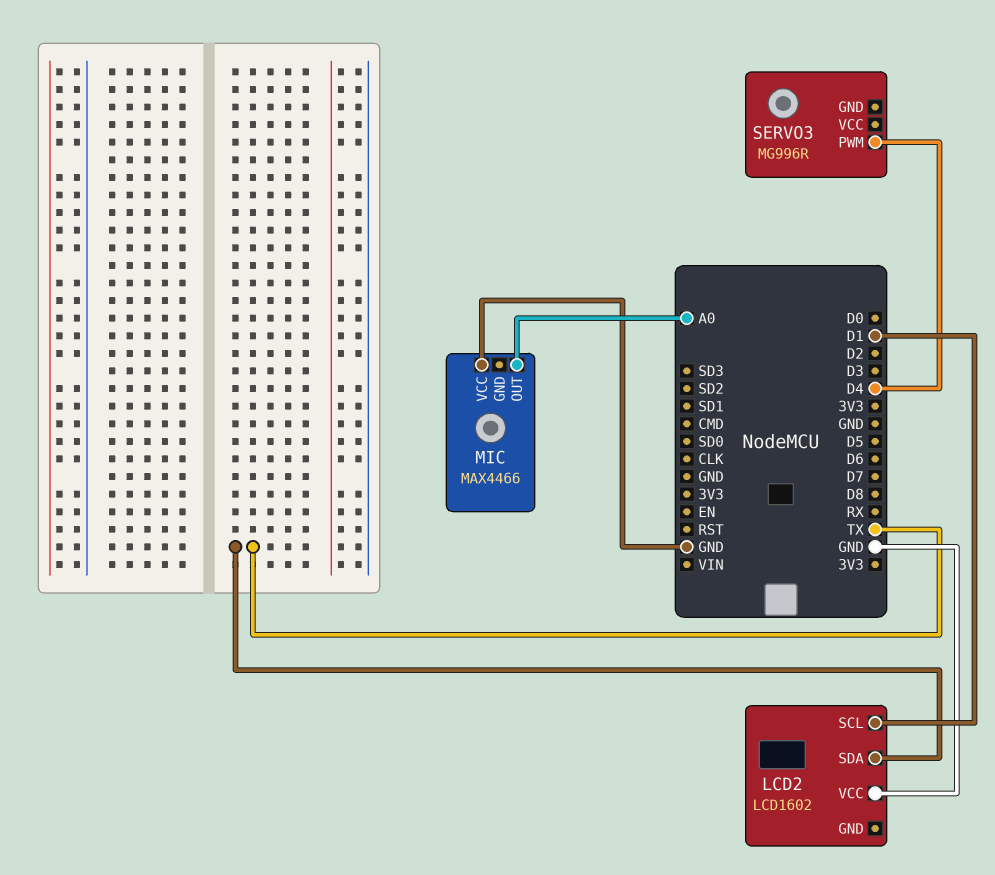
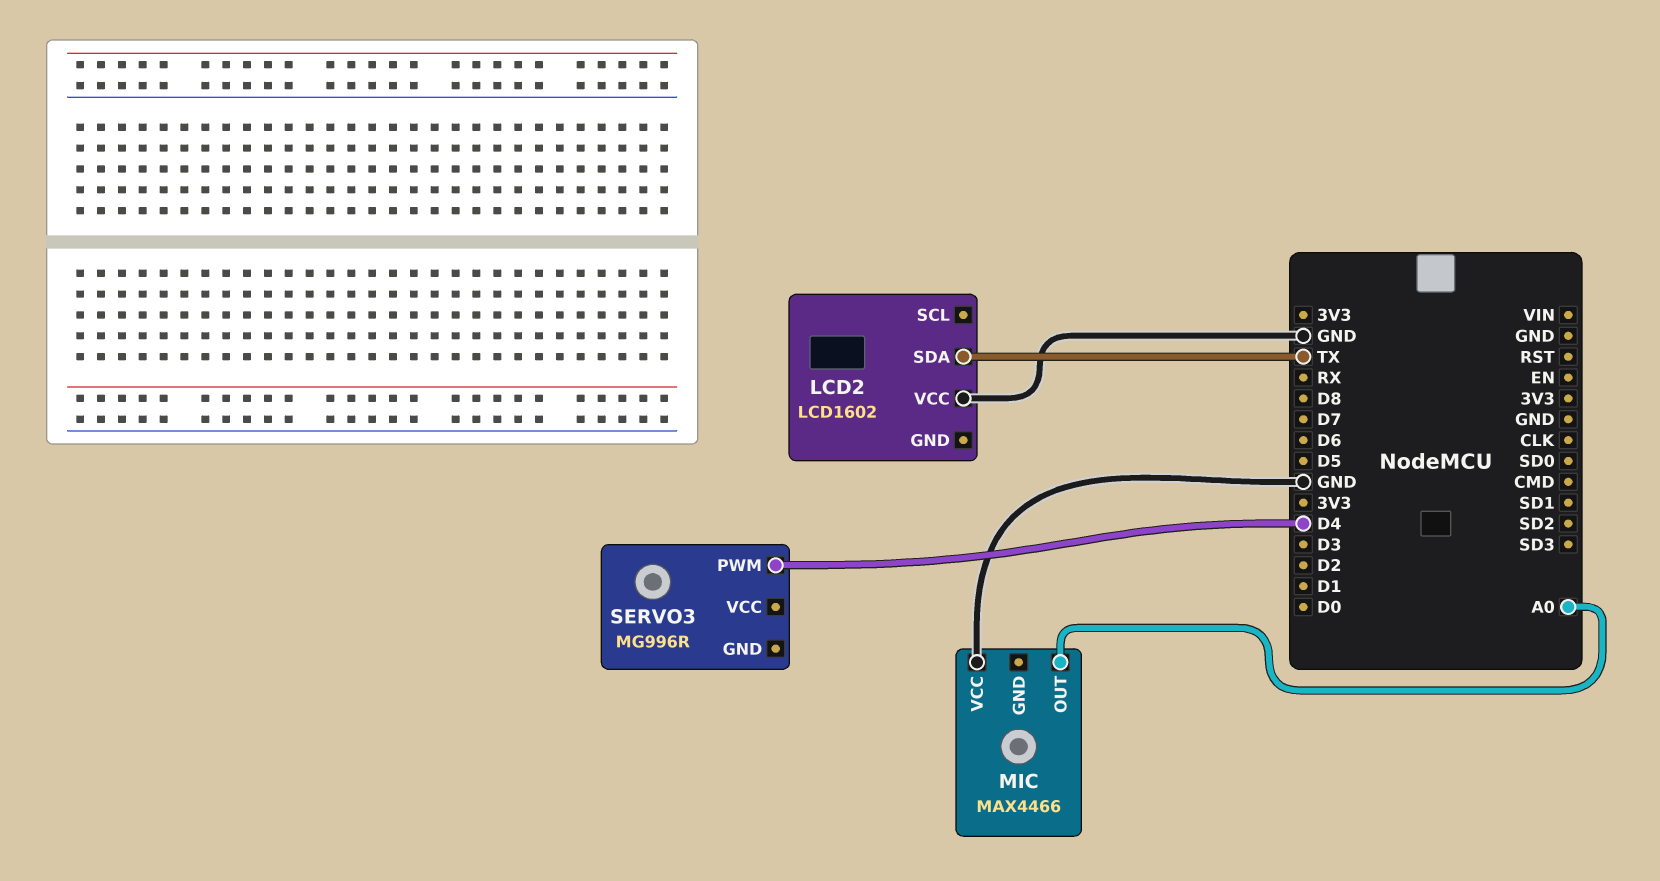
LCD2 pin SCL: D1 -> none

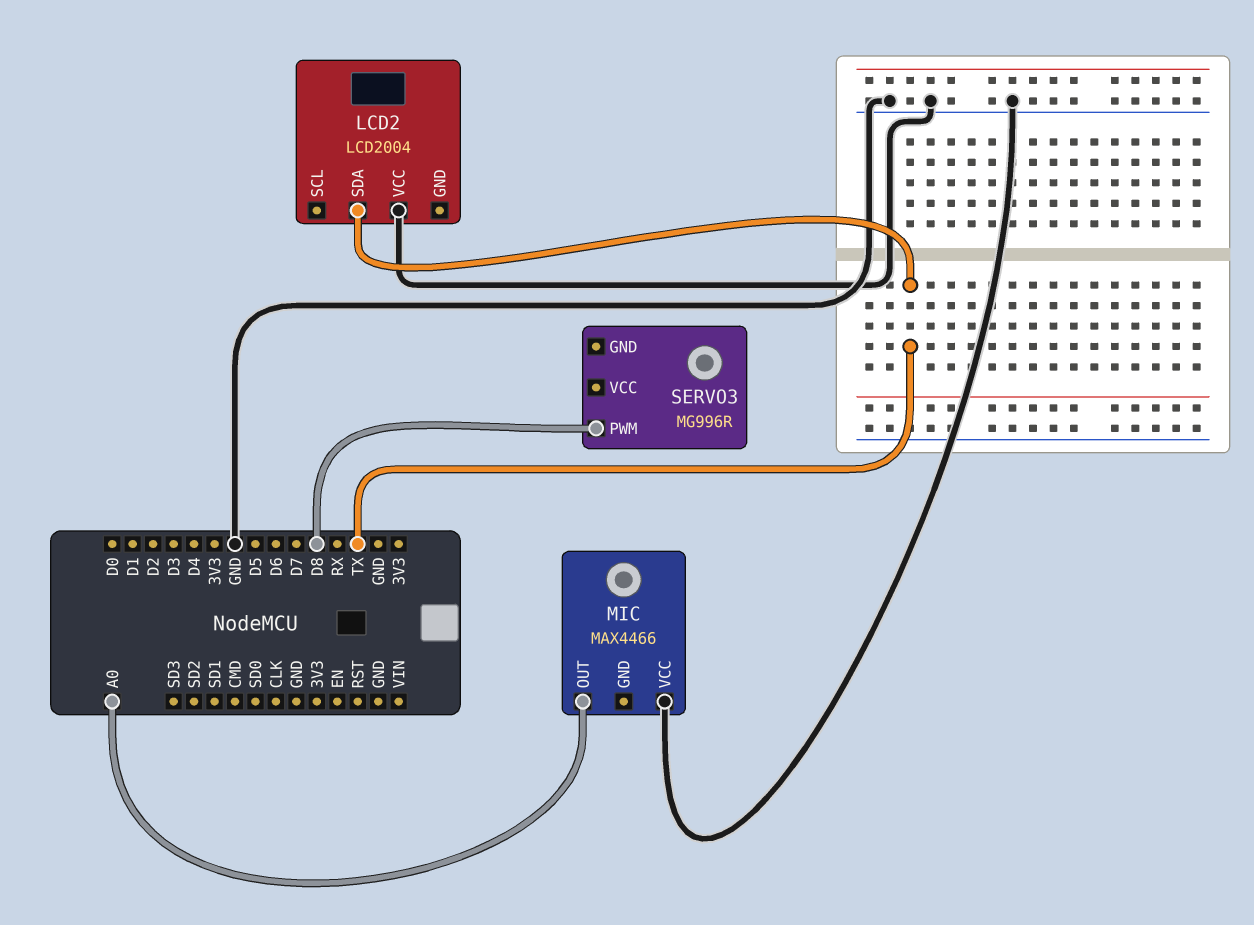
LCD2: LCD1602 -> LCD2004
SERVO3 pin PWM: D4 -> D8

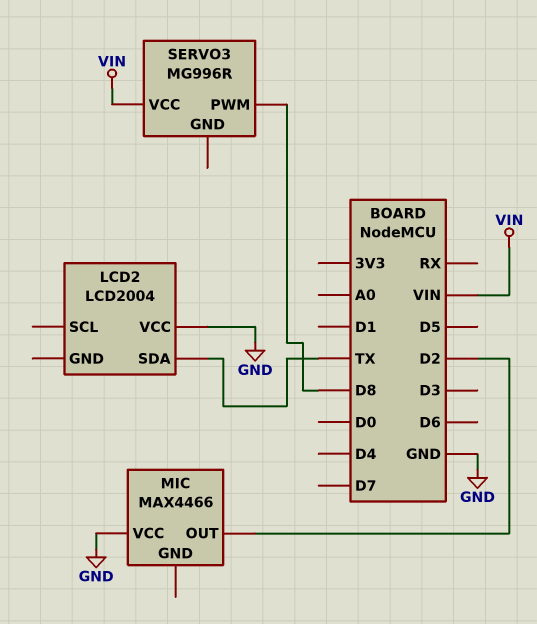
MIC pin OUT: A0 -> D2
SERVO3 pin VCC: none -> VIN

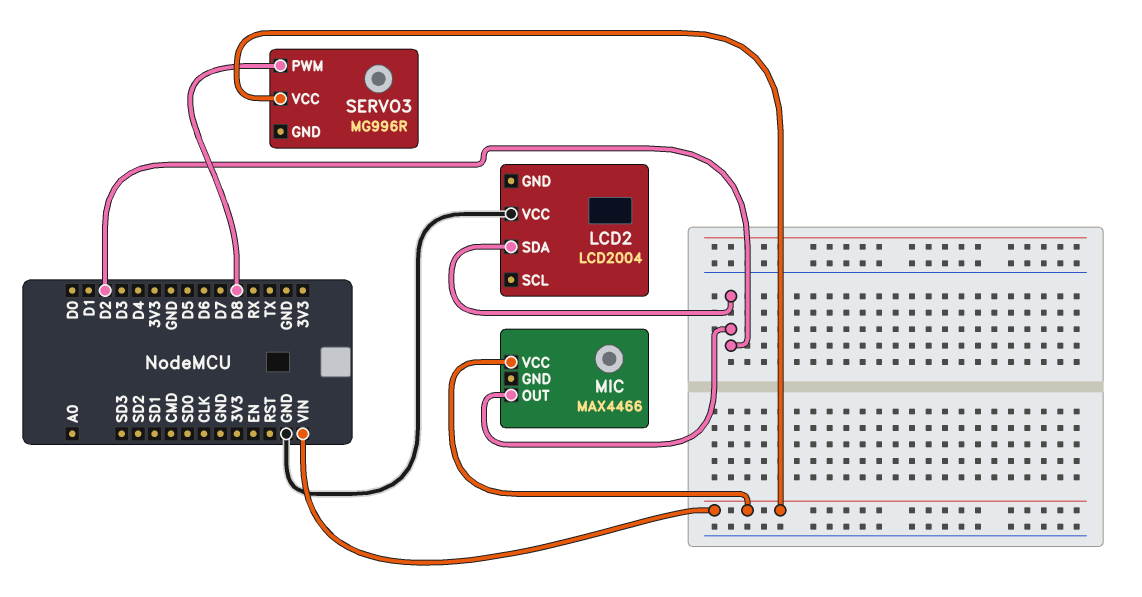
LCD2 pin SDA: TX -> D2
MIC pin VCC: GND -> VIN

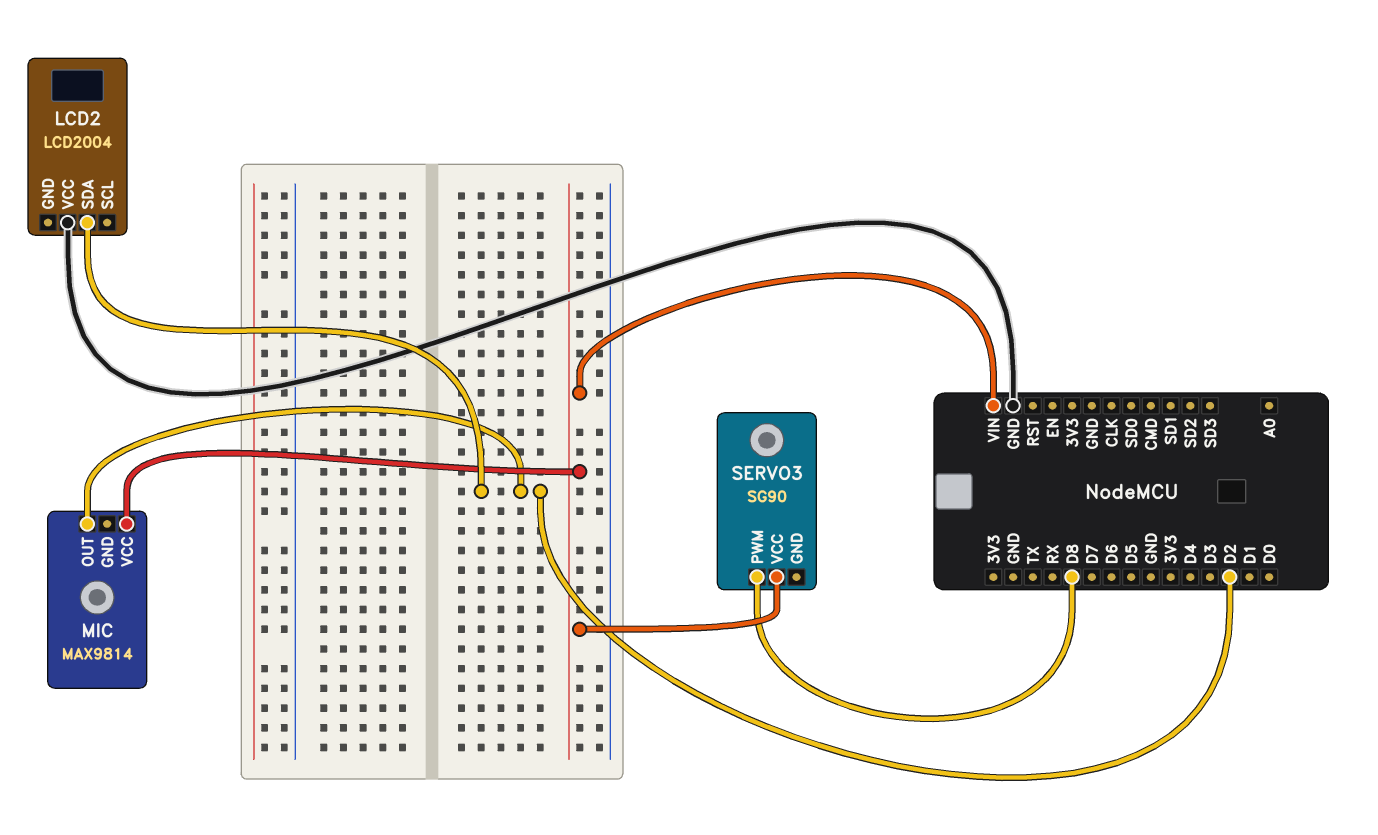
MIC: MAX4466 -> MAX9814
SERVO3: MG996R -> SG90

